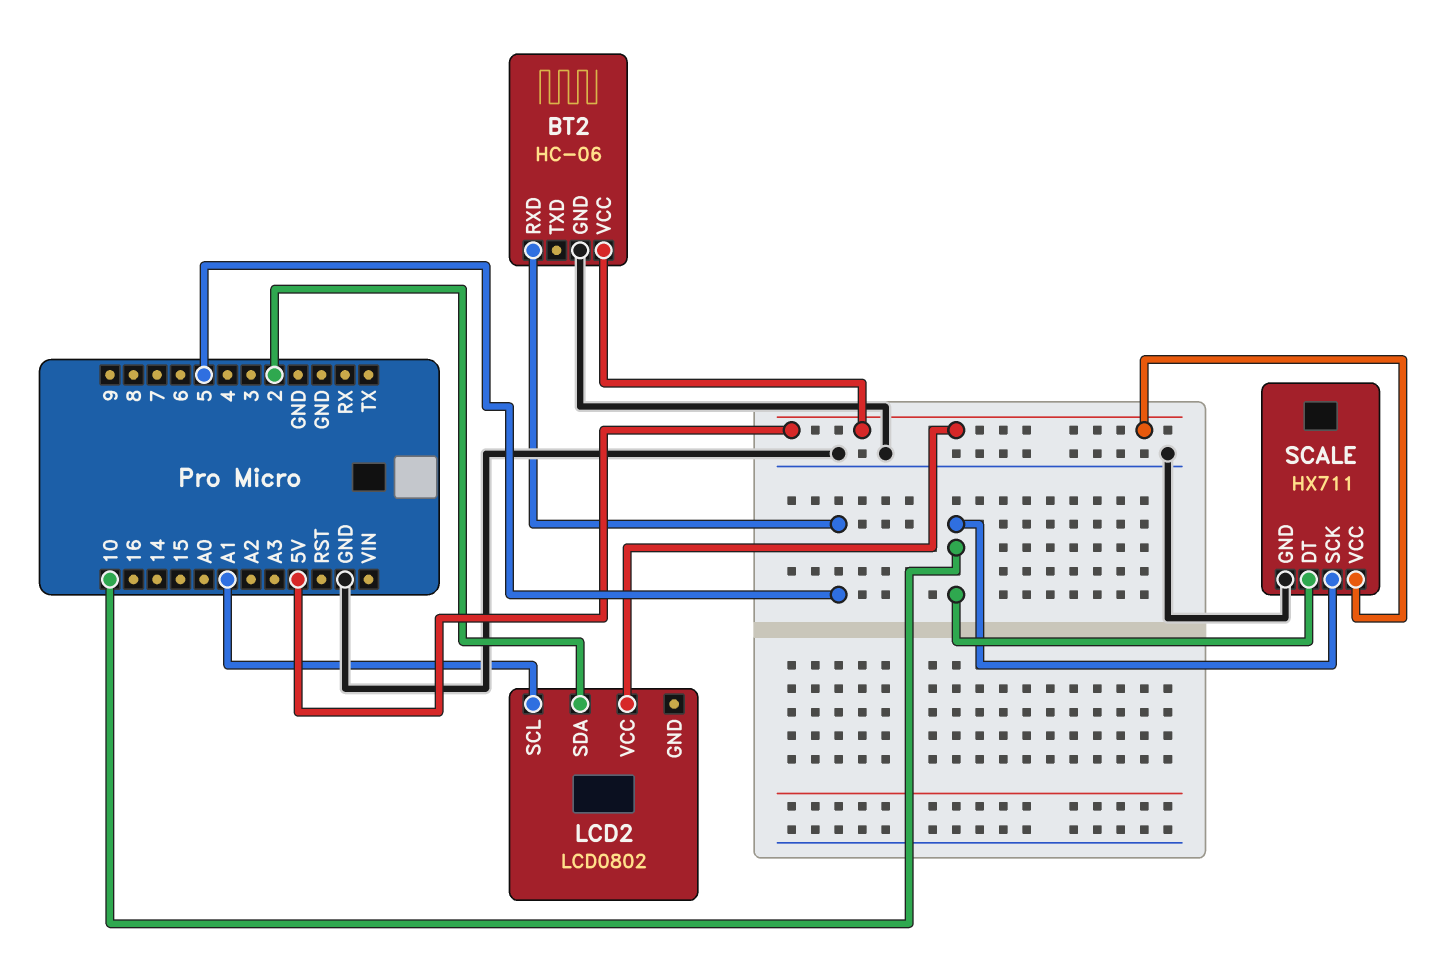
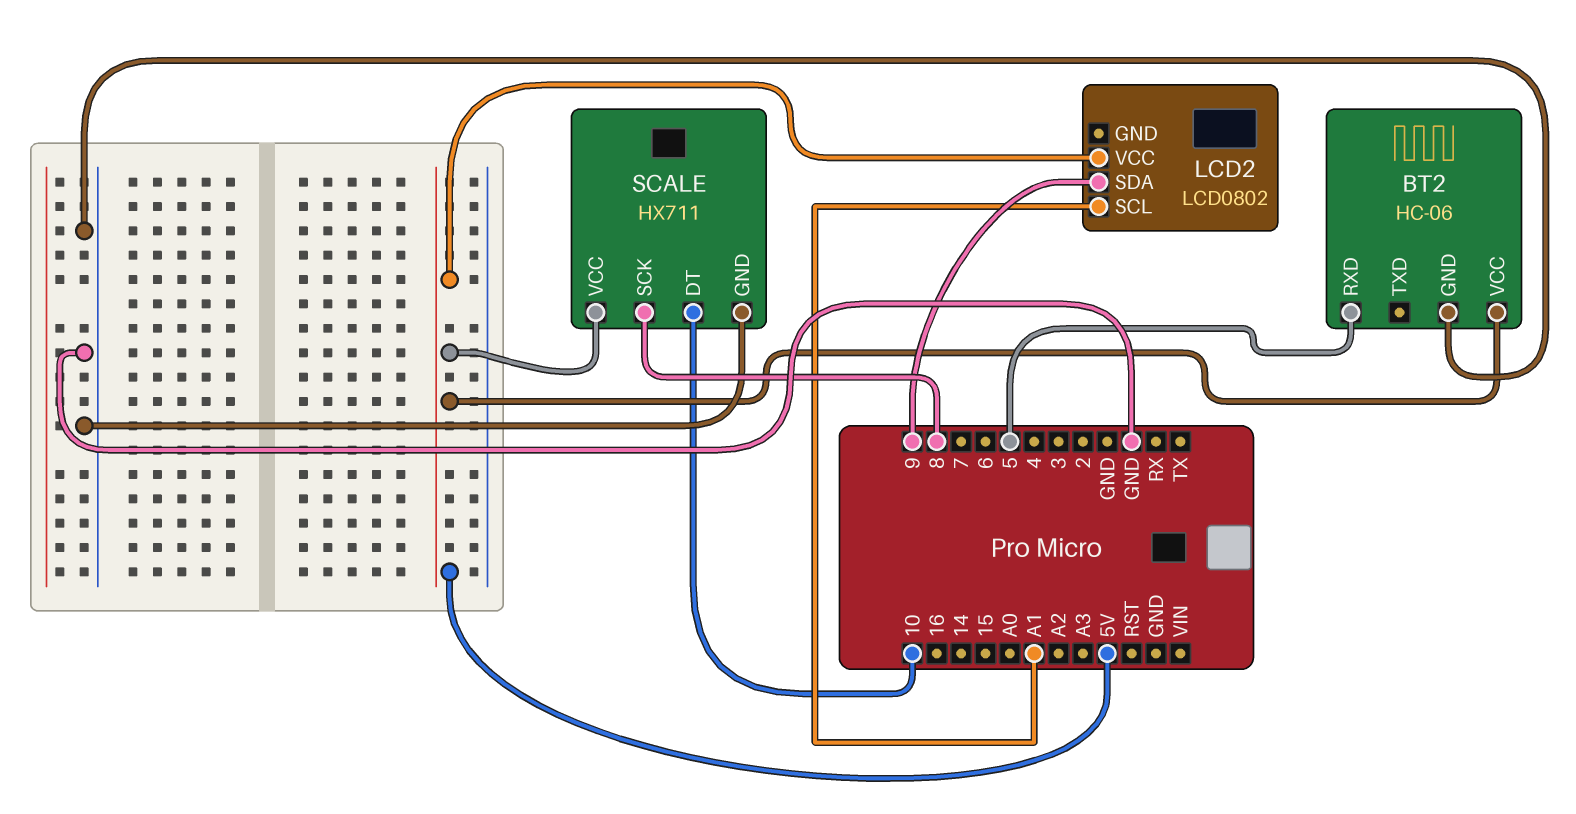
LCD2 pin SDA: 2 -> 9
SCALE pin SCK: 10 -> 8

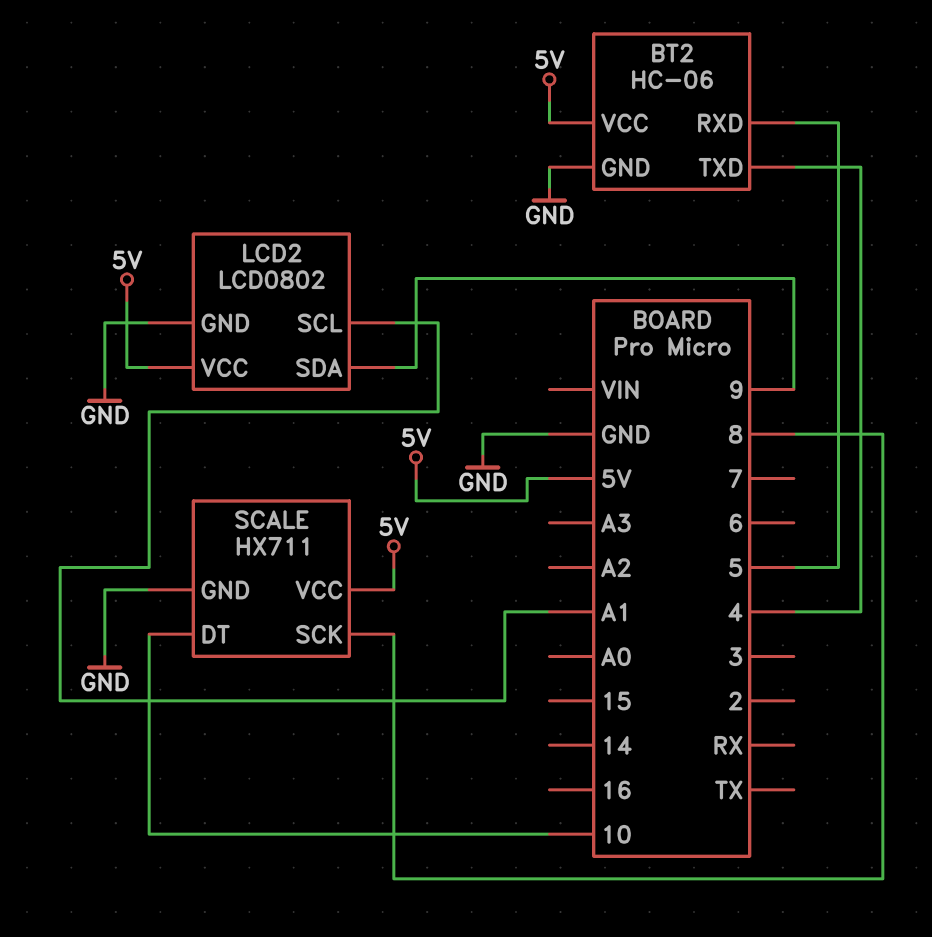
BT2 pin TXD: none -> 4
LCD2 pin GND: none -> GND

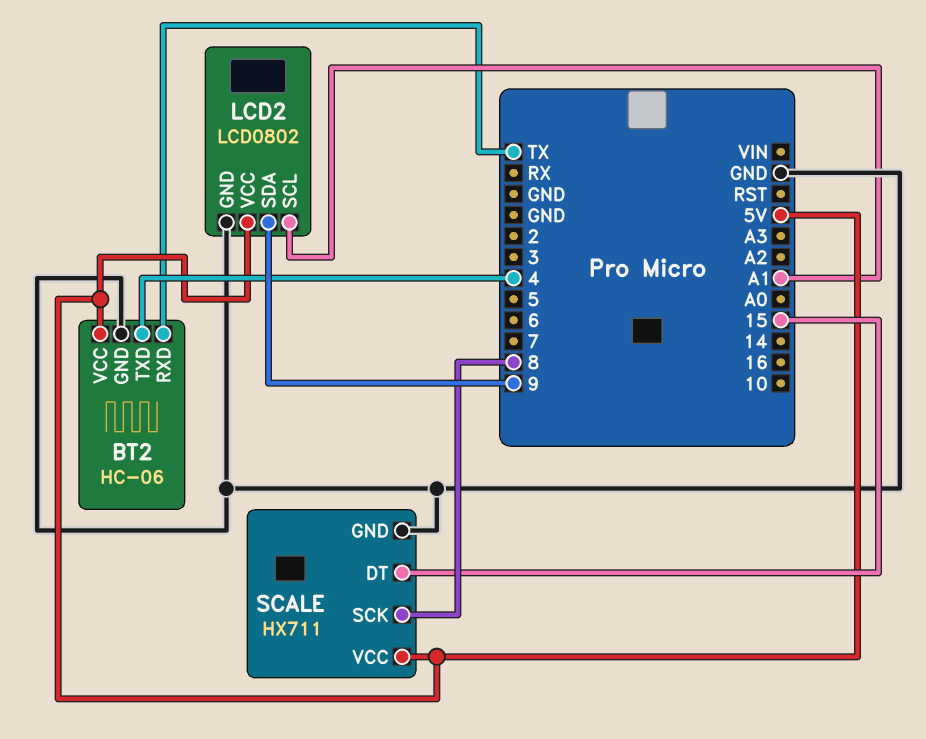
BT2 pin RXD: 5 -> TX
SCALE pin DT: 10 -> 15

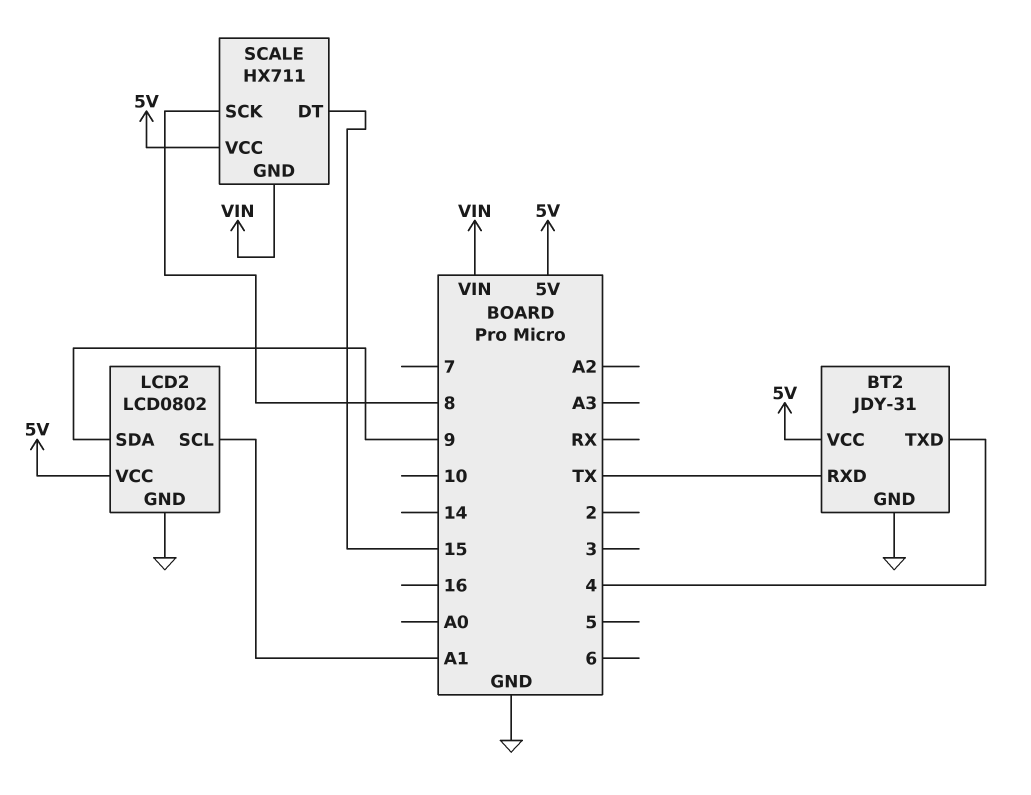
BT2: HC-06 -> JDY-31
SCALE pin GND: GND -> VIN

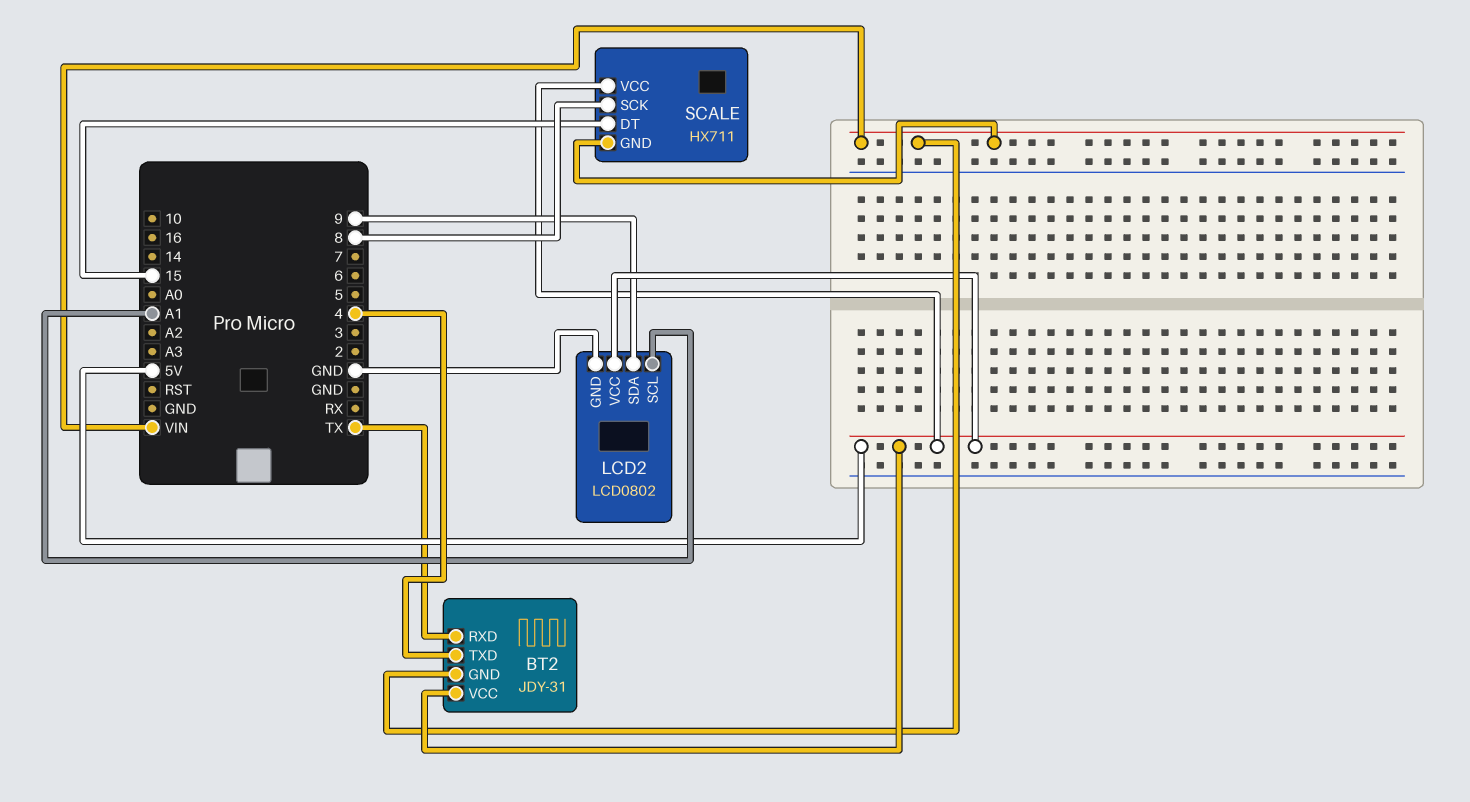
BT2 pin GND: GND -> VIN

